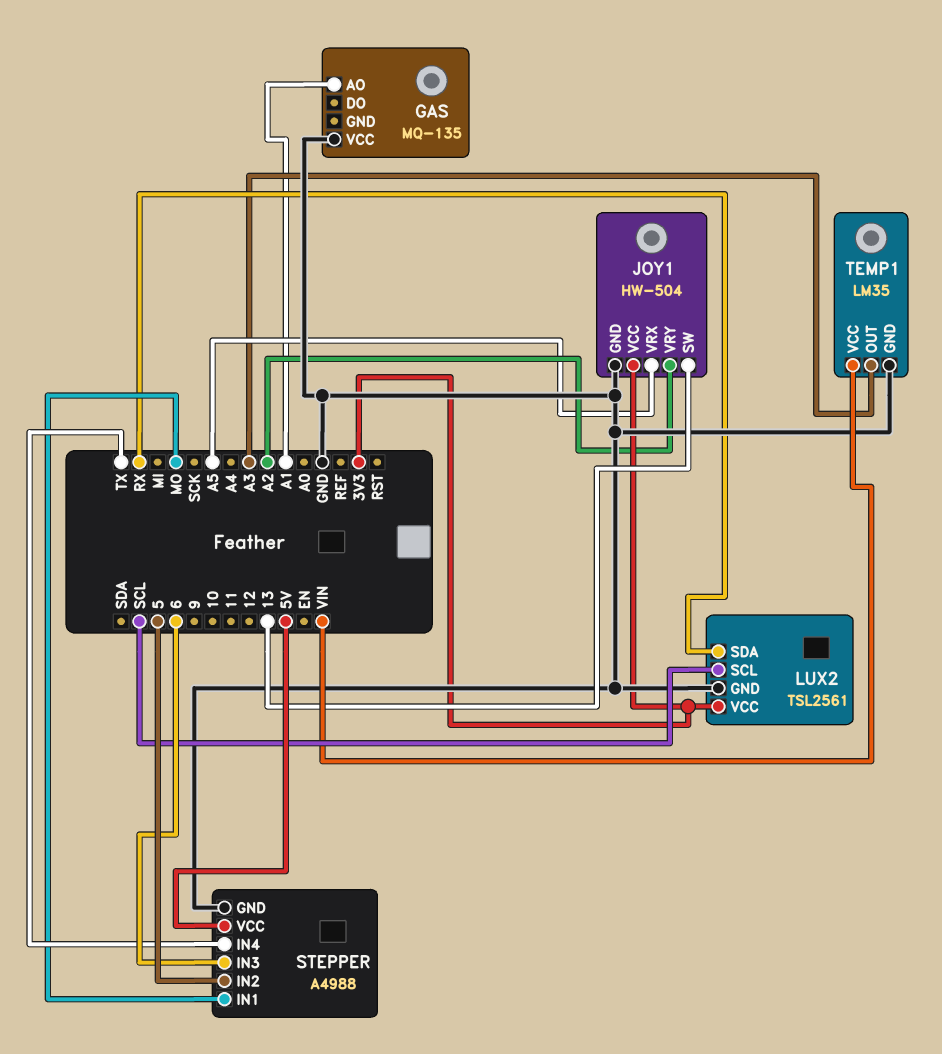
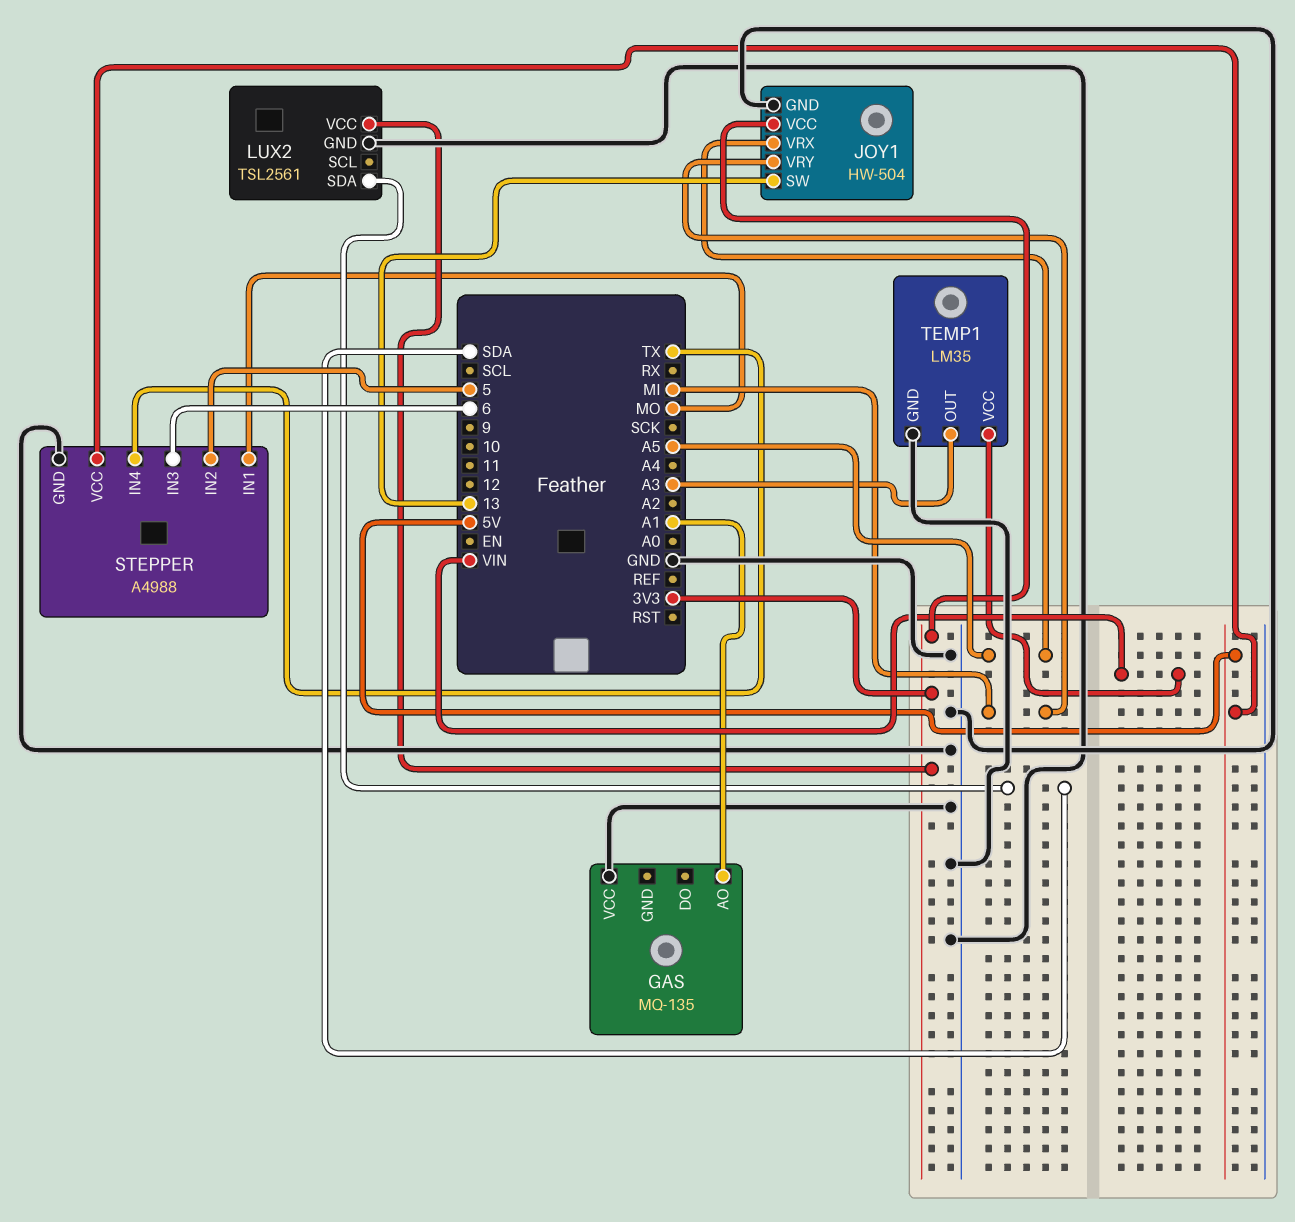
JOY1 pin VRY: A2 -> MI
LUX2 pin SCL: SCL -> none
LUX2 pin SDA: RX -> SDA

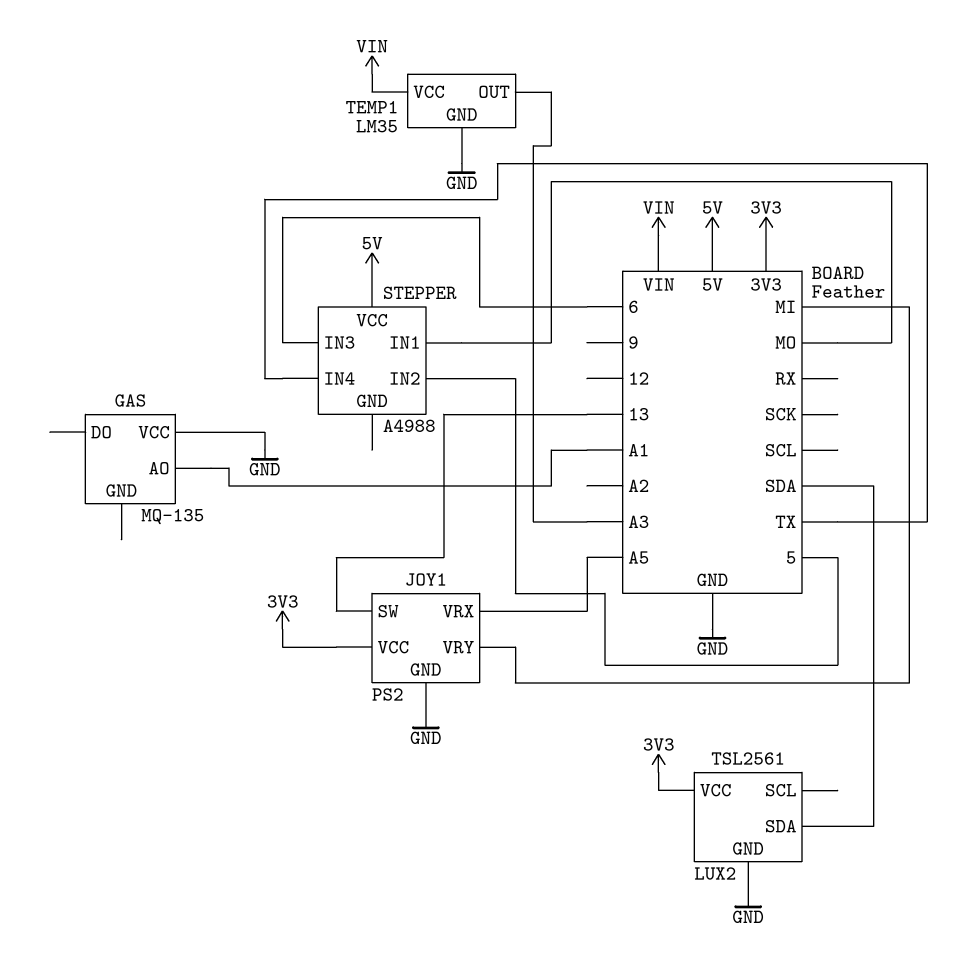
JOY1: HW-504 -> PS2
STEPPER pin GND: GND -> none

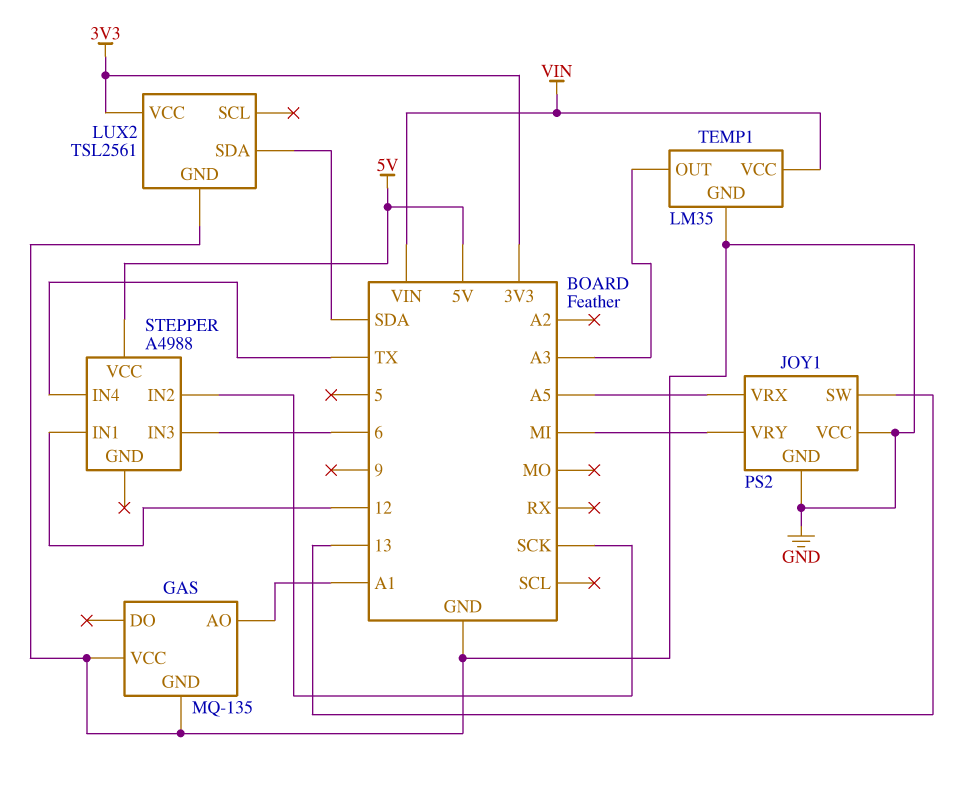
GAS pin GND: none -> GND
JOY1 pin VCC: 3V3 -> GND
STEPPER pin IN1: MO -> 12
STEPPER pin IN2: 5 -> SCK

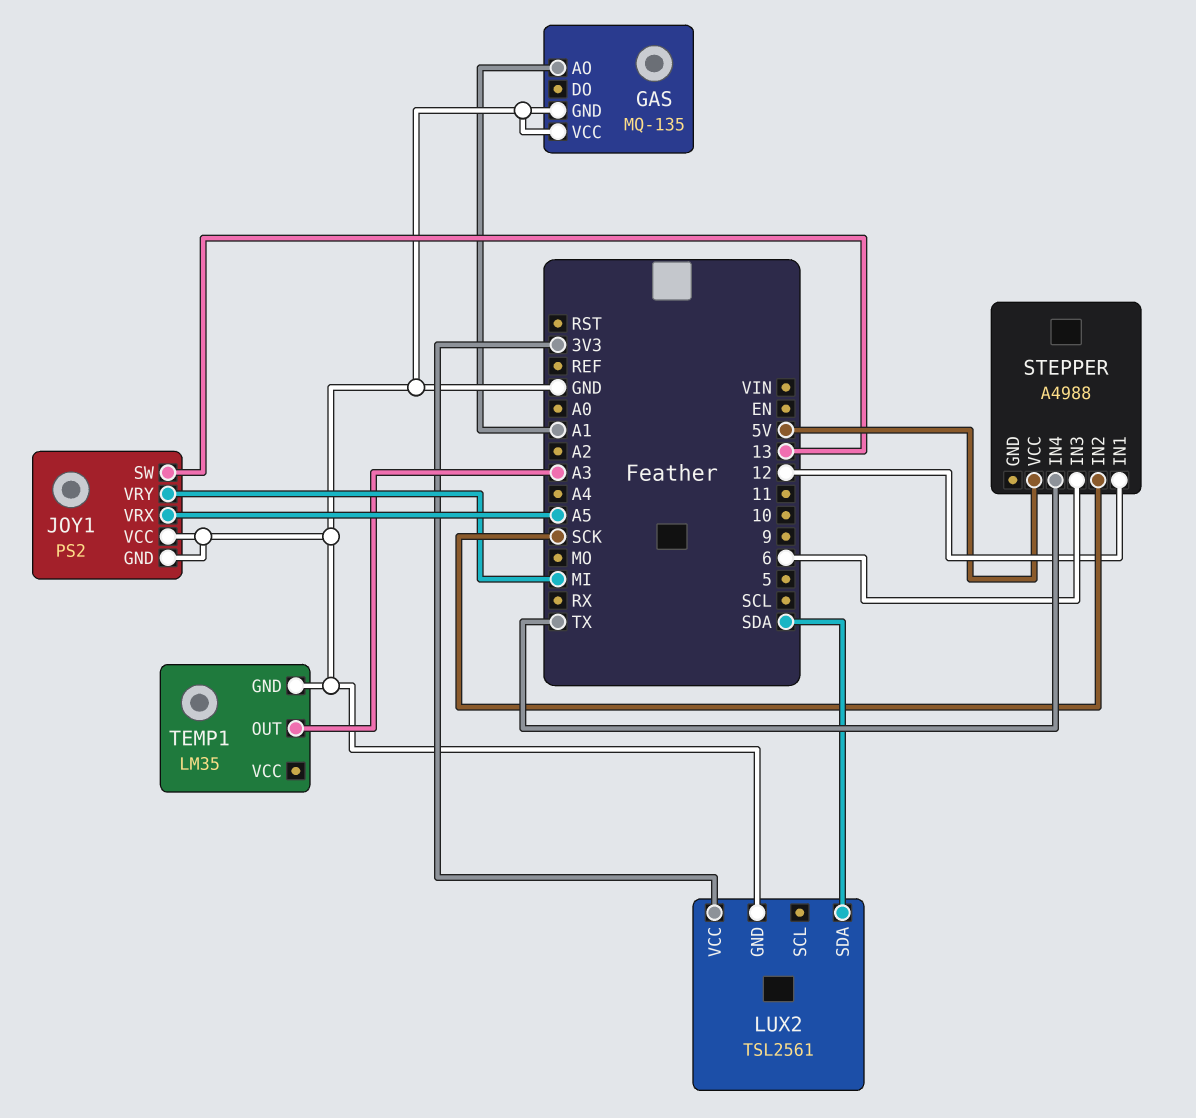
TEMP1 pin VCC: VIN -> none

